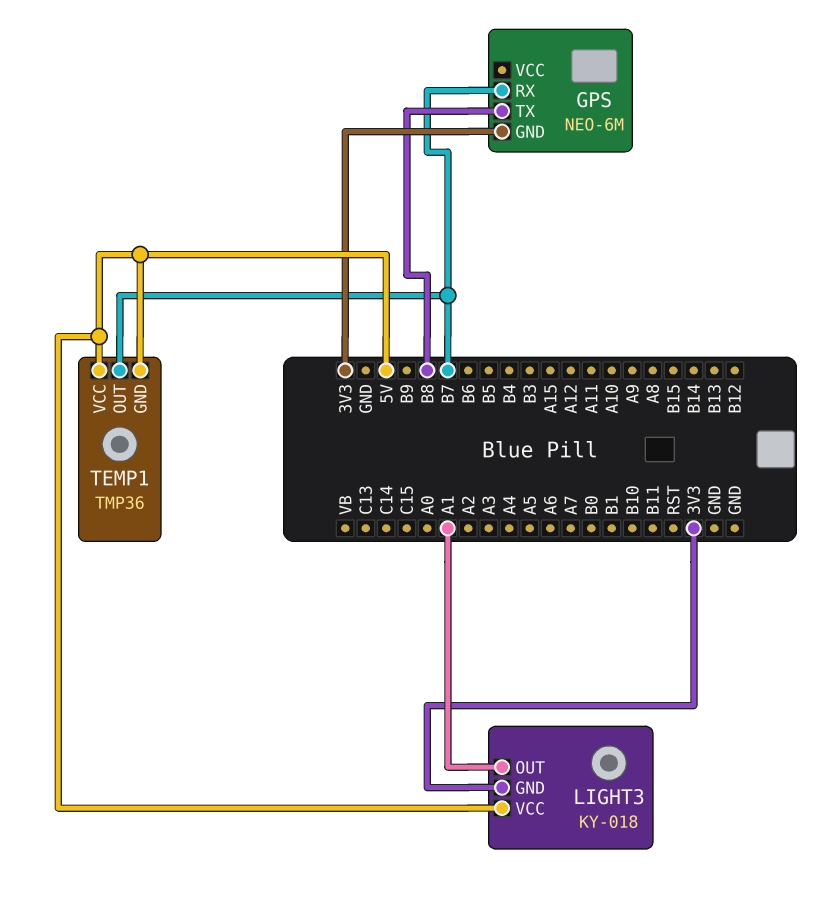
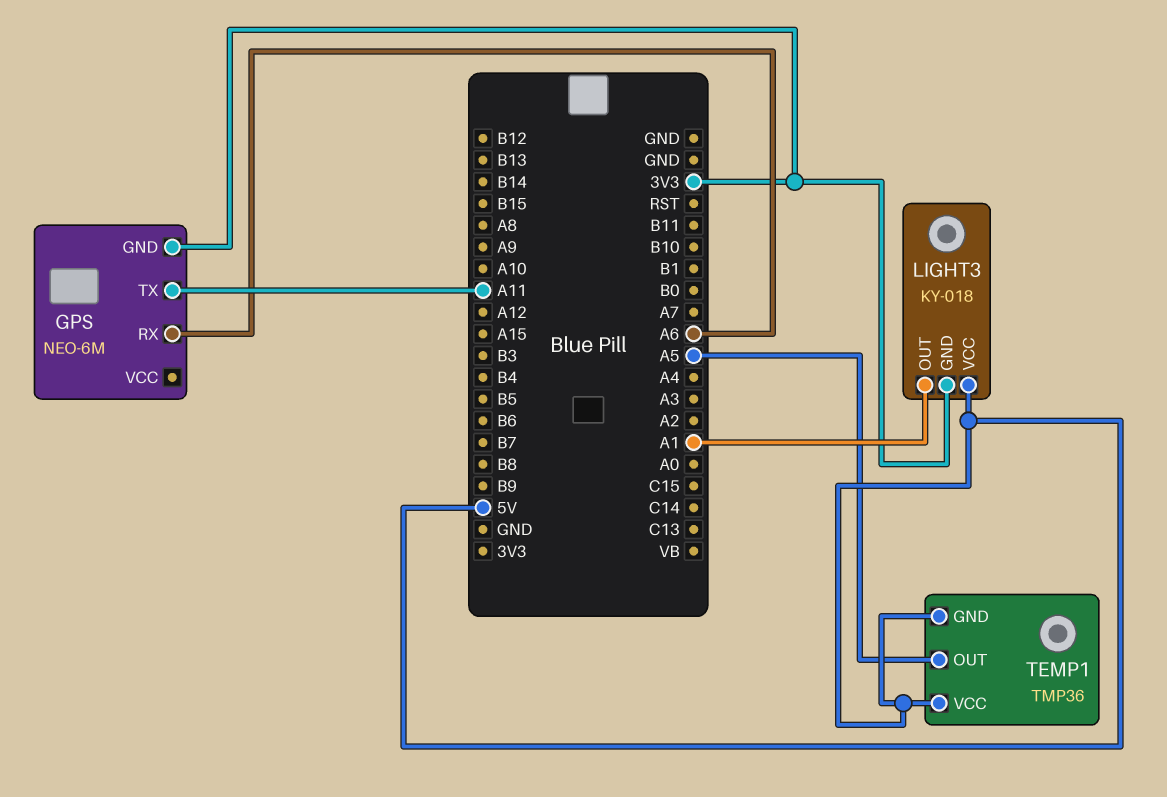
GPS pin RX: B7 -> A6
GPS pin TX: B8 -> A11
TEMP1 pin OUT: B7 -> A5

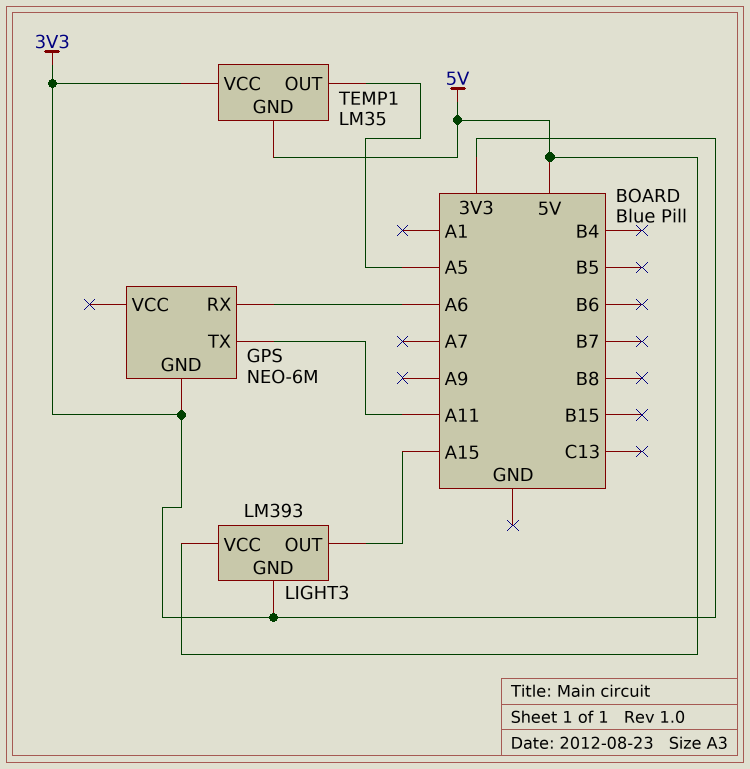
LIGHT3: KY-018 -> LM393
LIGHT3 pin OUT: A1 -> A15
TEMP1: TMP36 -> LM35
TEMP1 pin VCC: 5V -> 3V3

